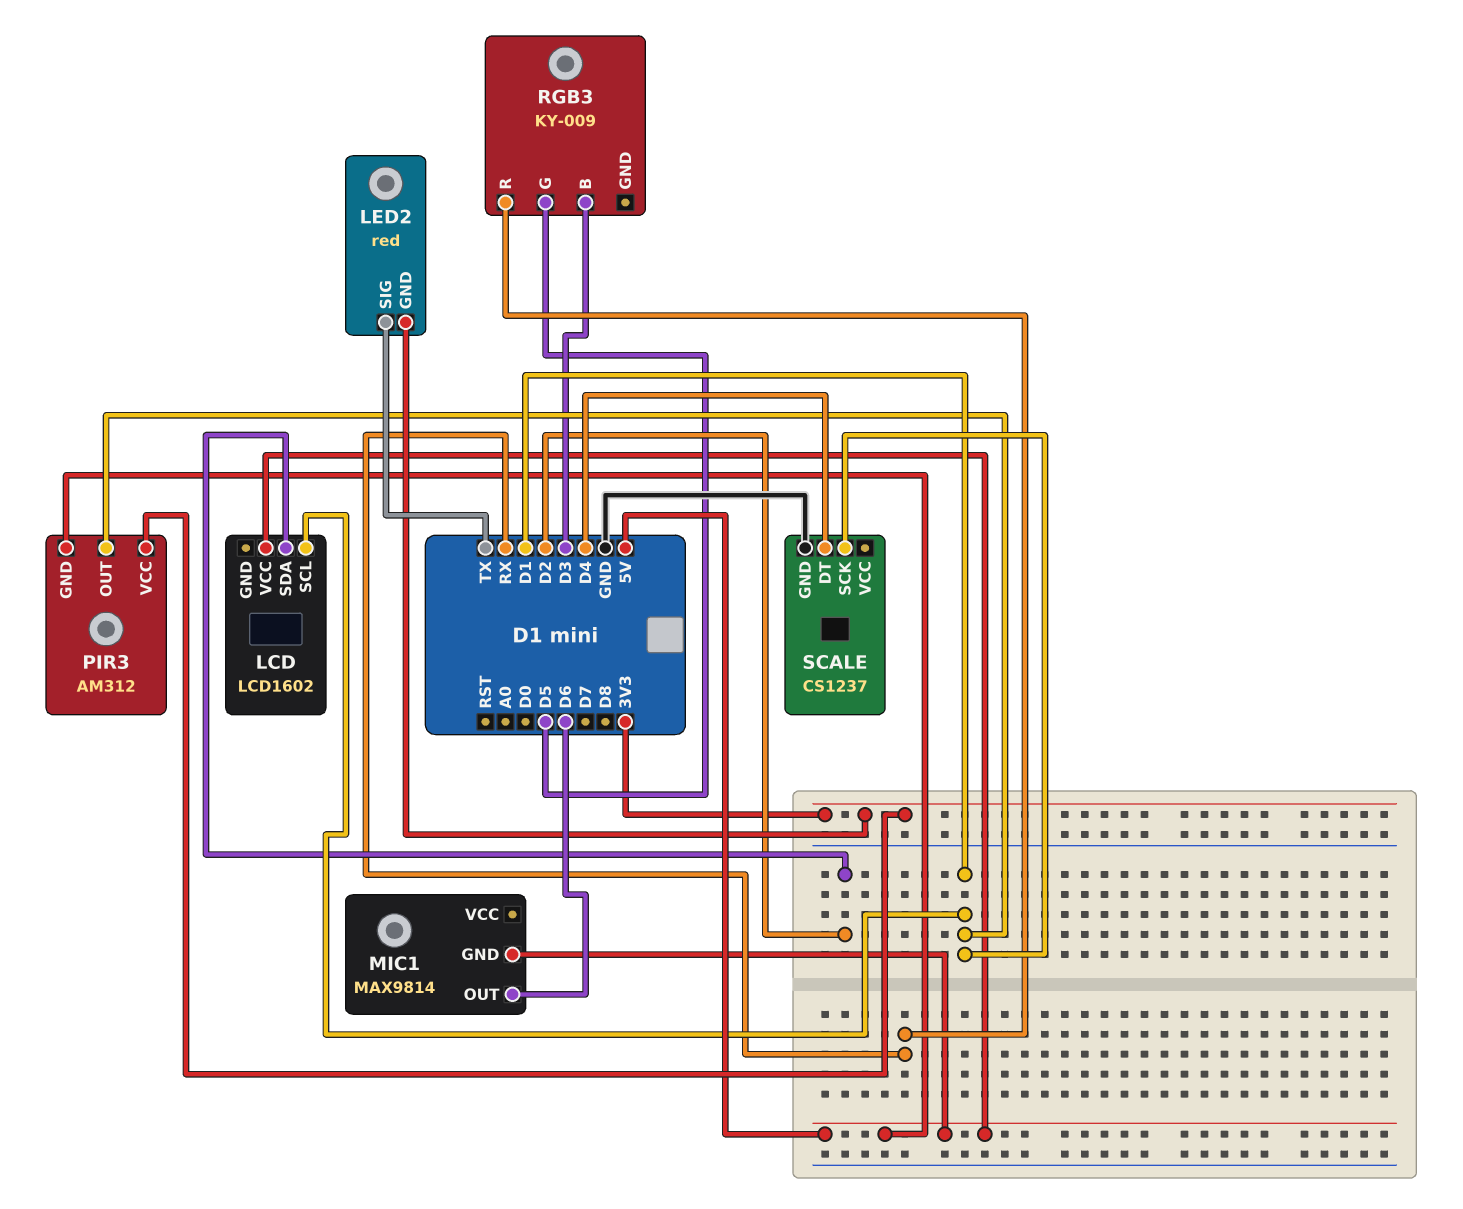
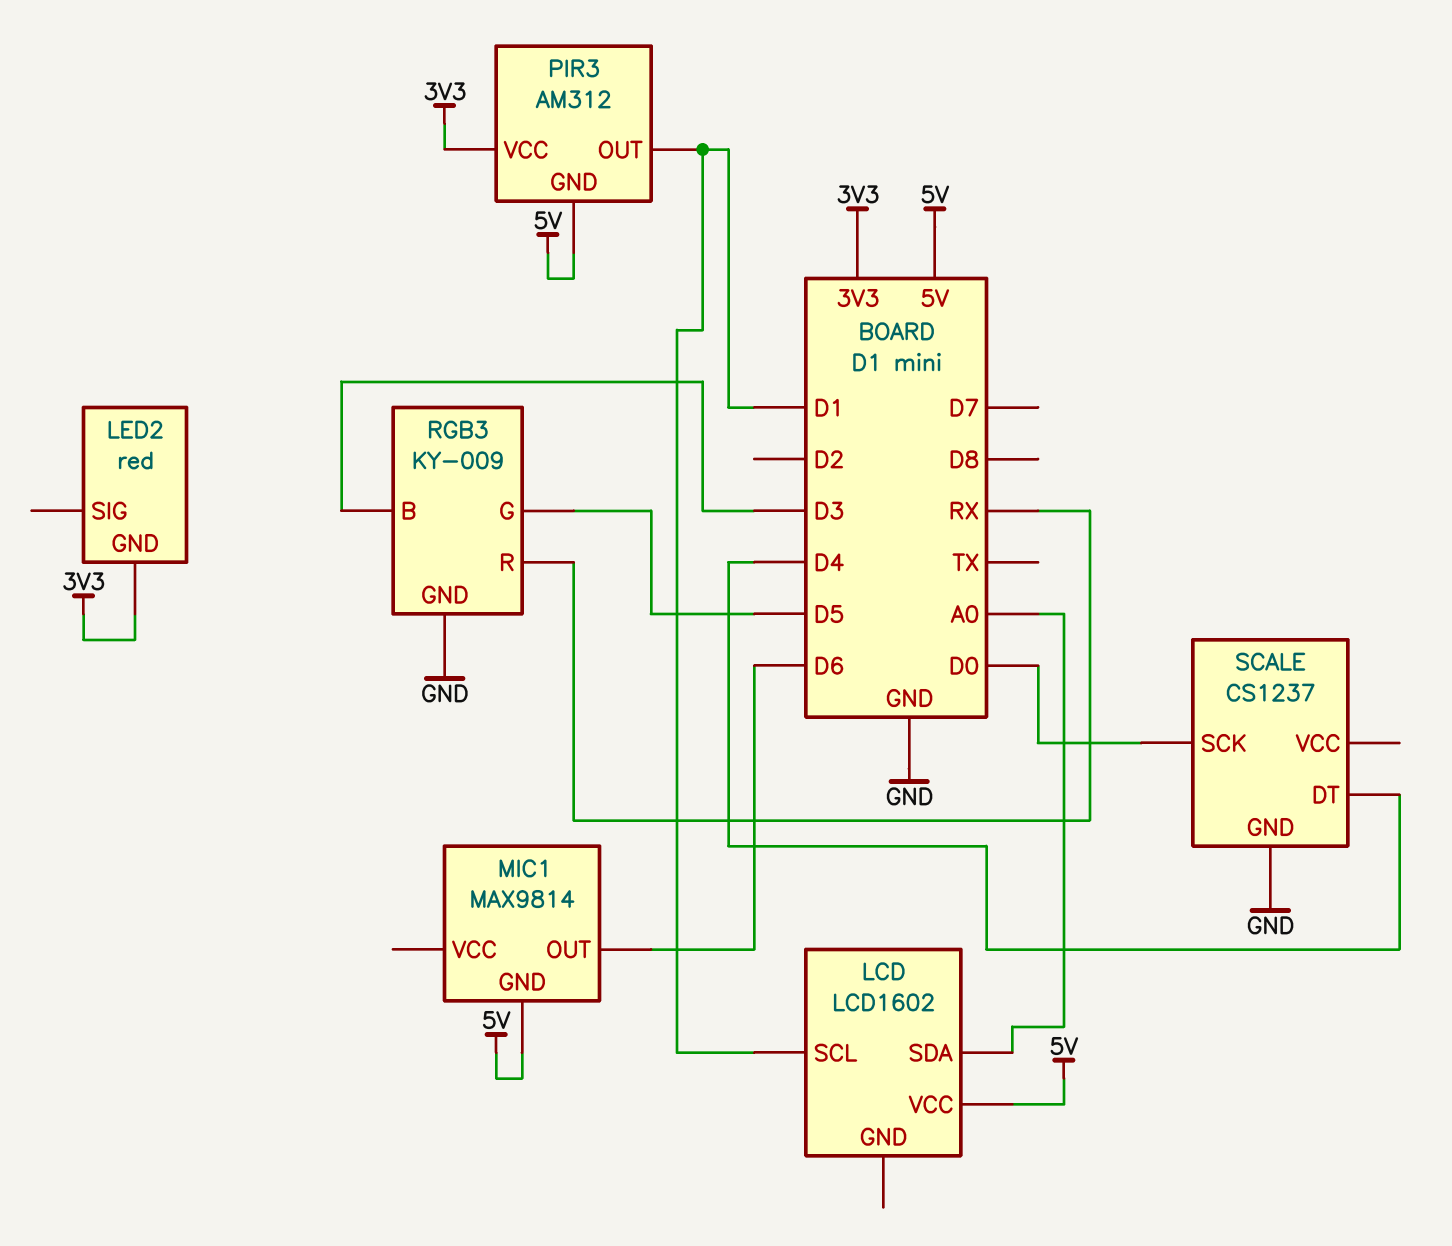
LCD pin SDA: D2 -> A0
LED2 pin SIG: TX -> none
RGB3 pin GND: none -> GND
SCALE pin SCK: D1 -> D0

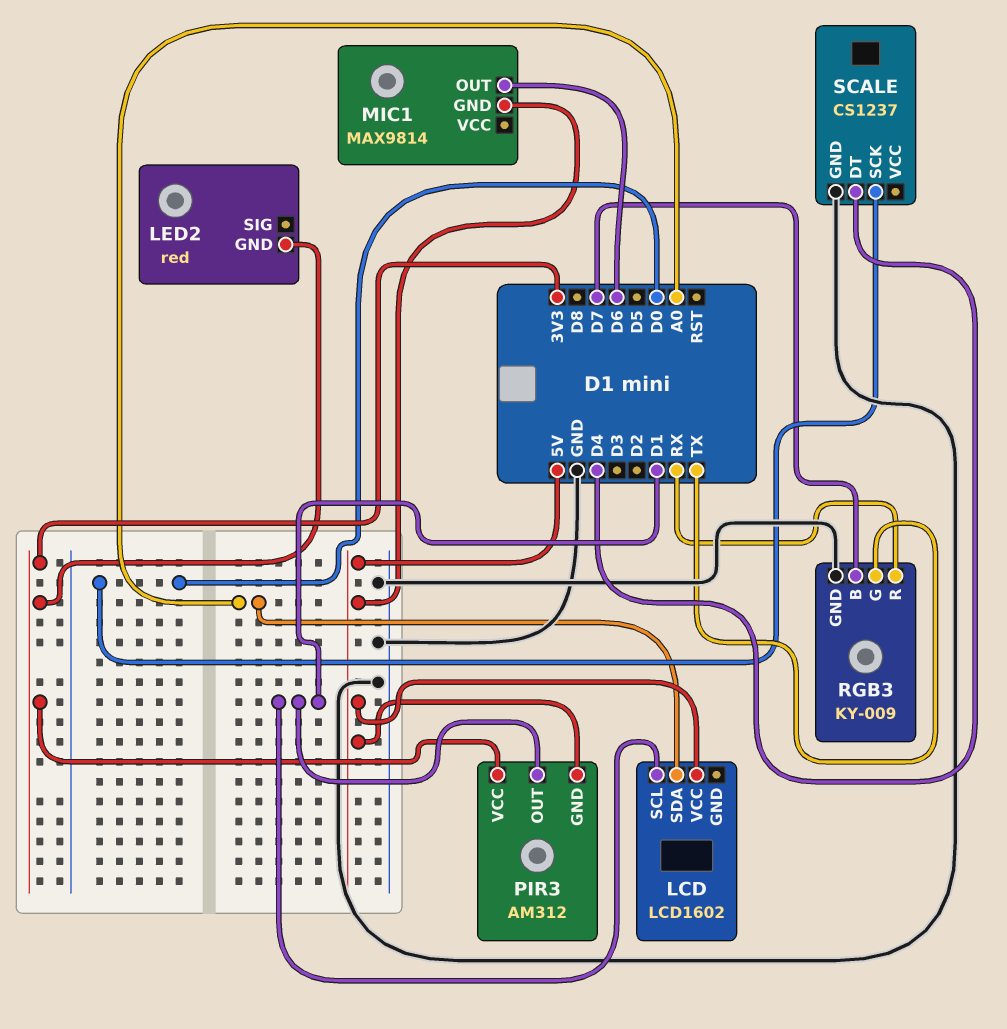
RGB3 pin B: D3 -> D7
RGB3 pin G: D5 -> TX

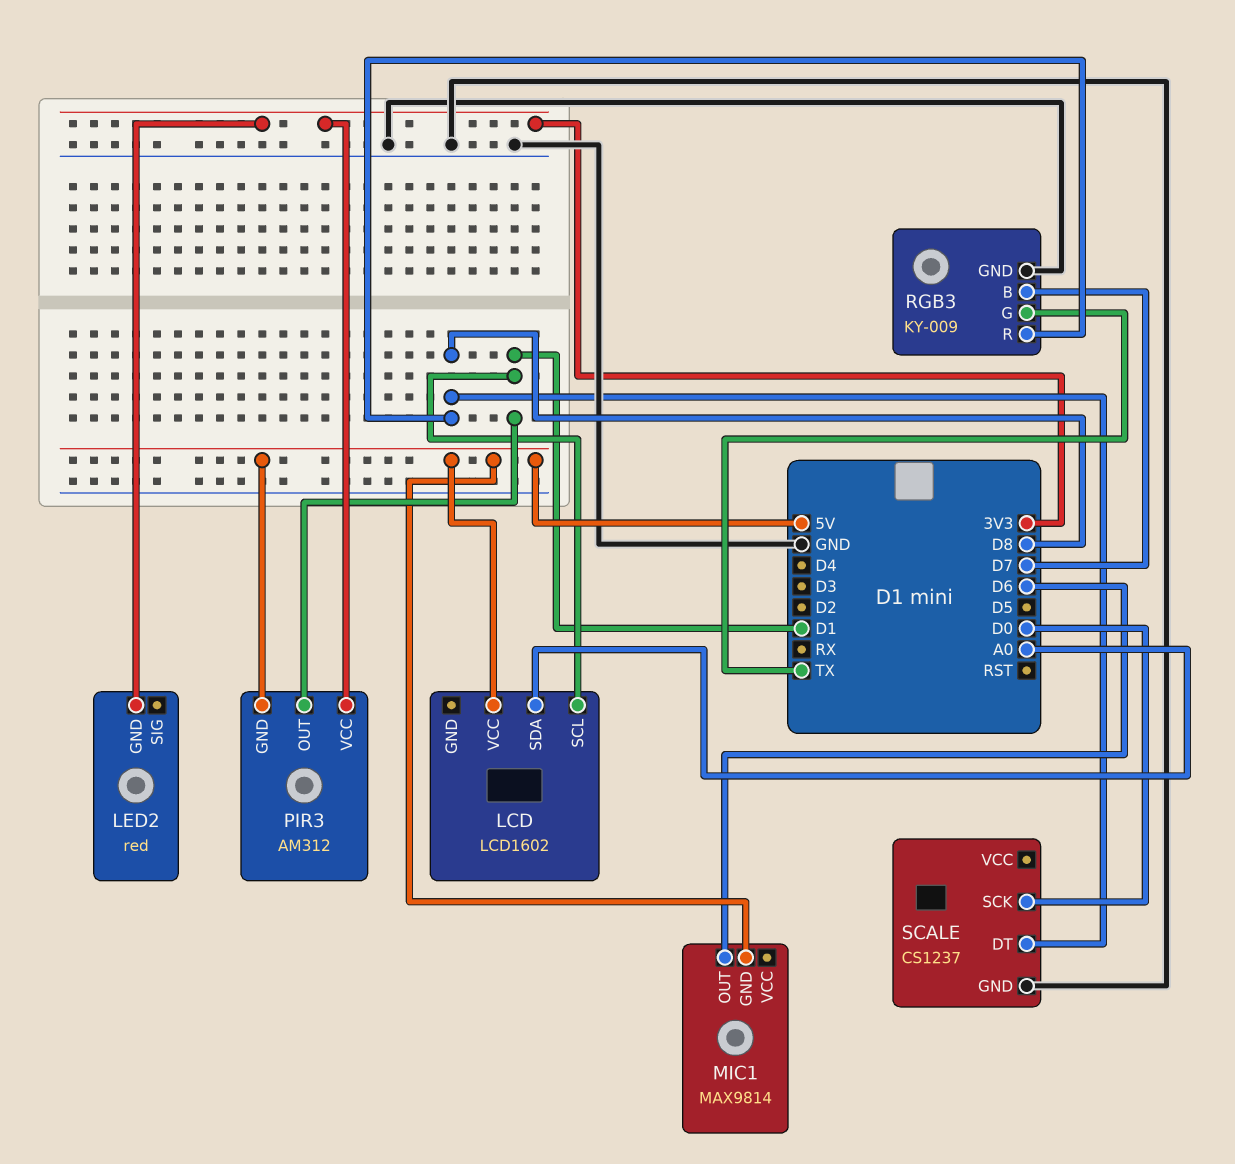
RGB3 pin R: RX -> D8
SCALE pin DT: D4 -> D8

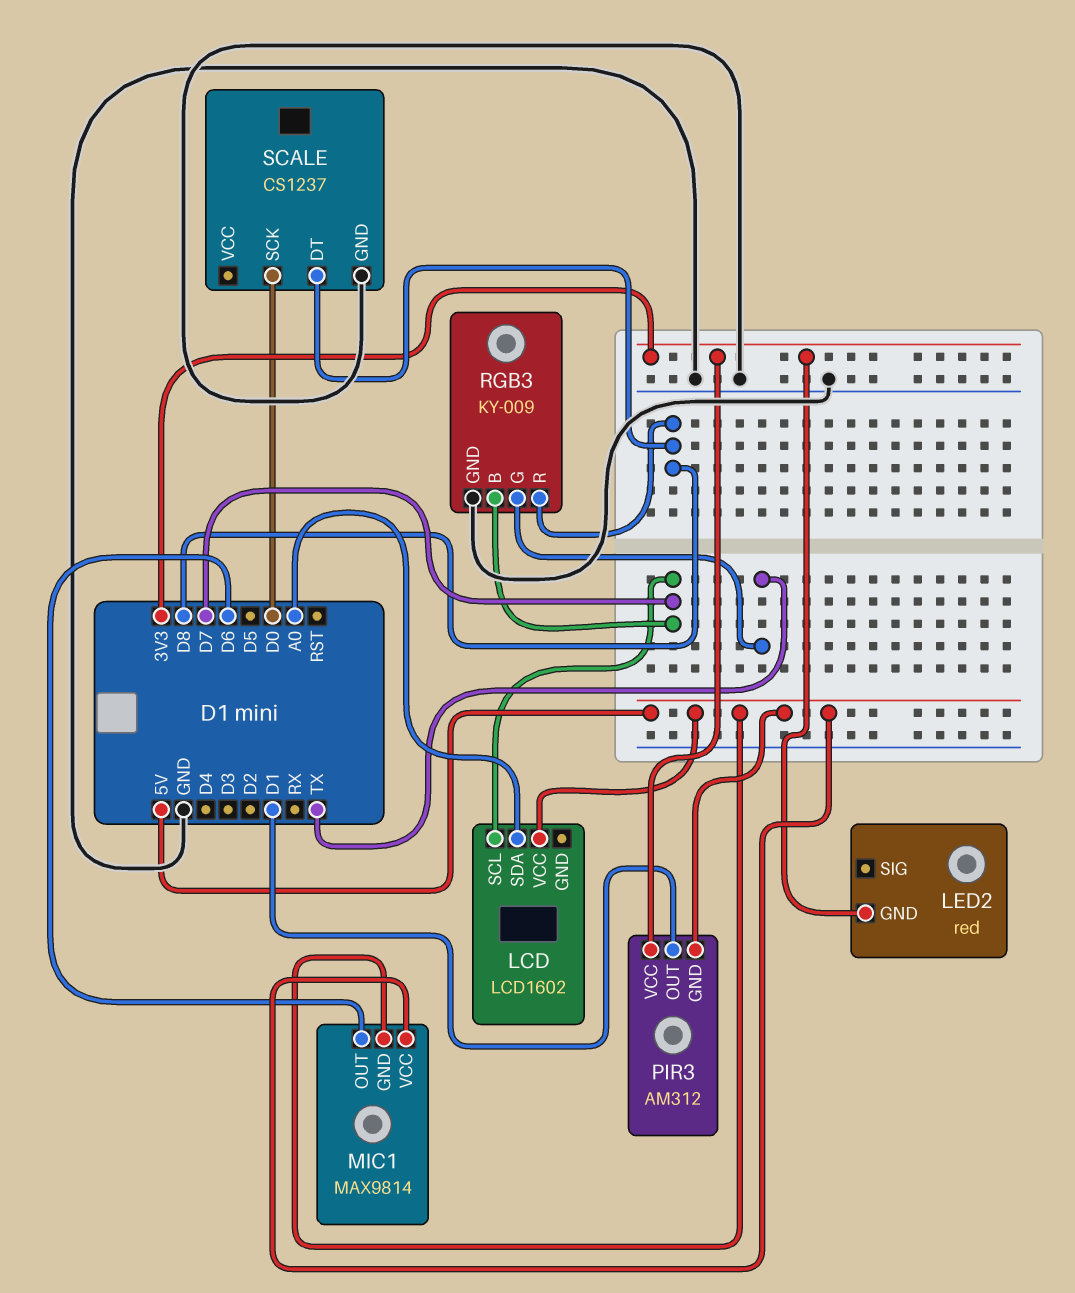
LCD pin SCL: D1 -> D7
MIC1 pin VCC: none -> 5V

